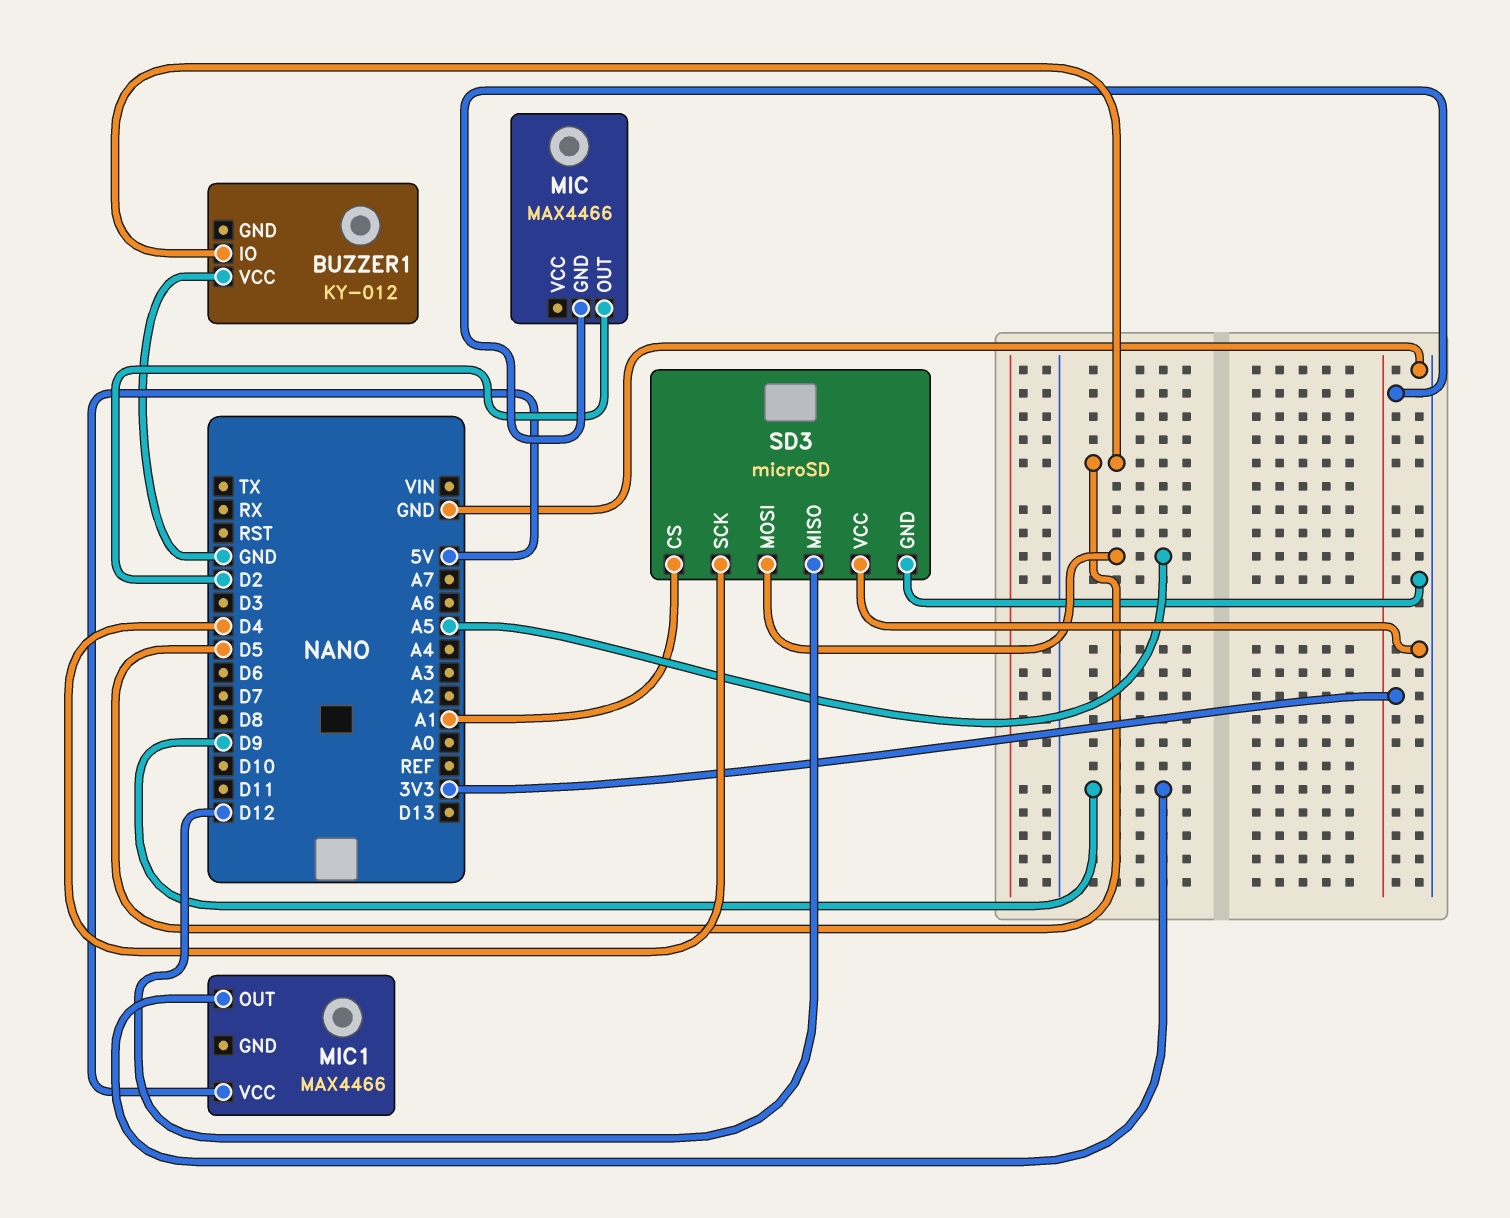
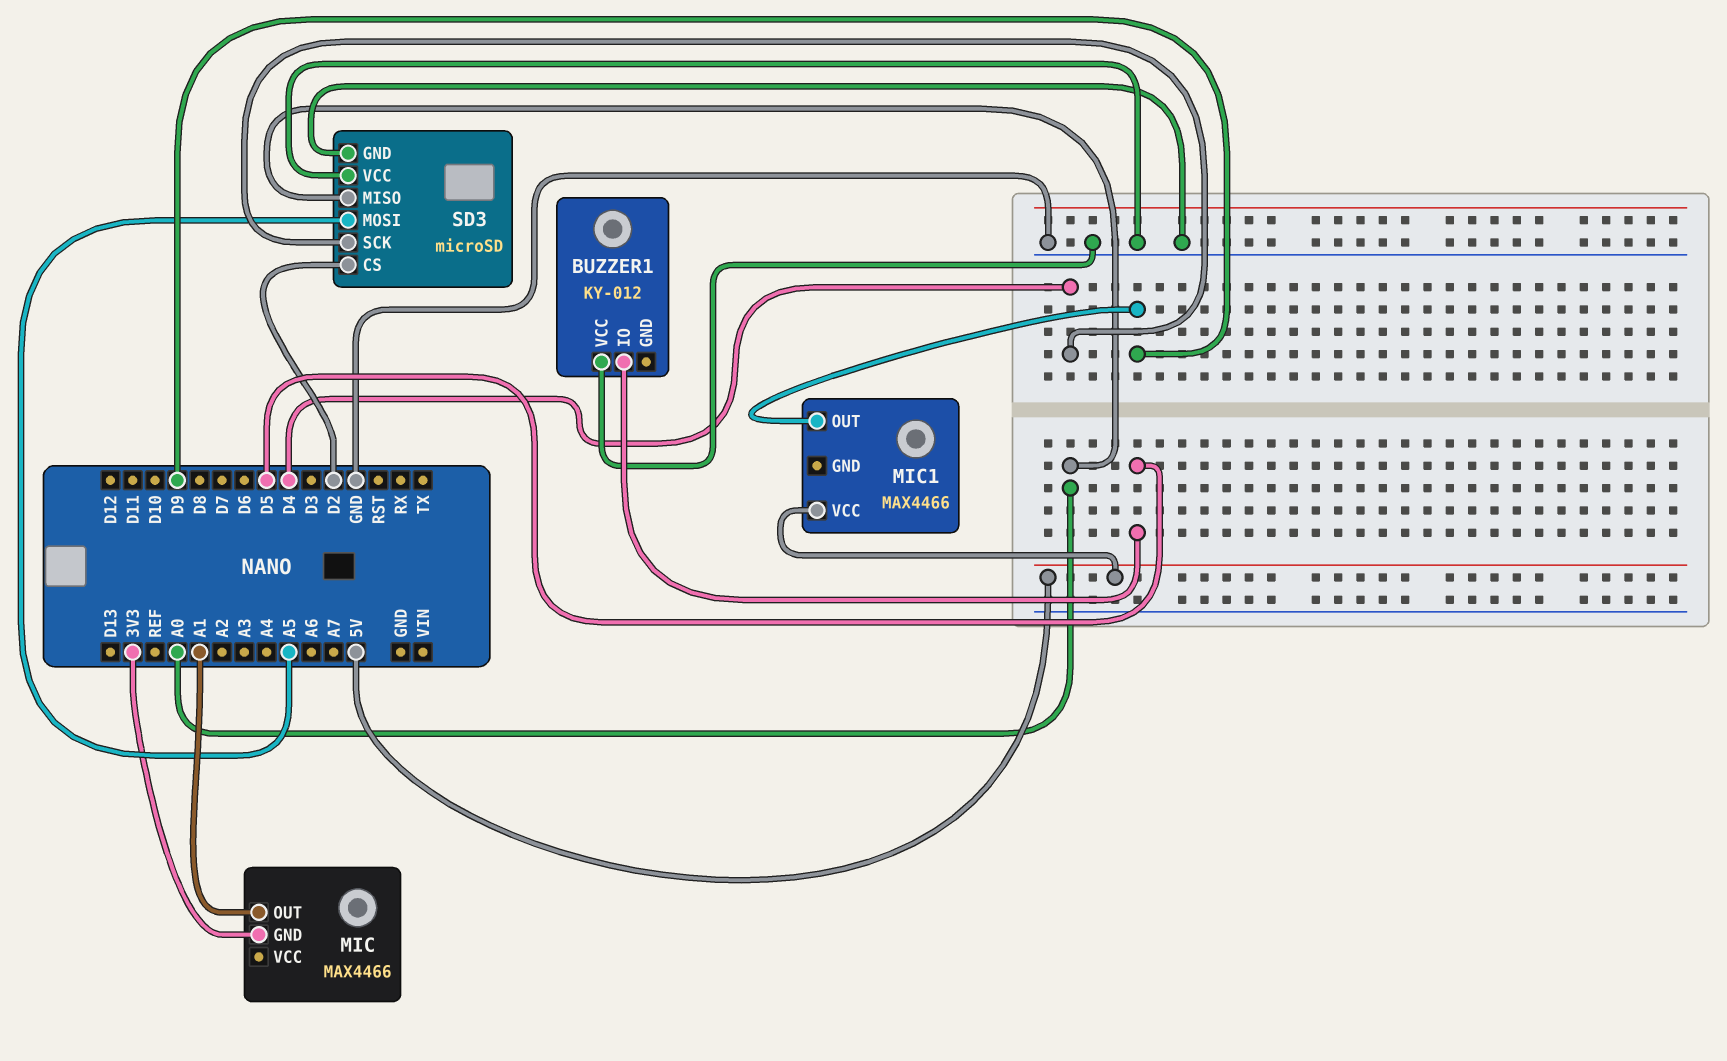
MIC pin OUT: D2 -> A1
SD3 pin CS: A1 -> D2
SD3 pin MISO: D12 -> A0

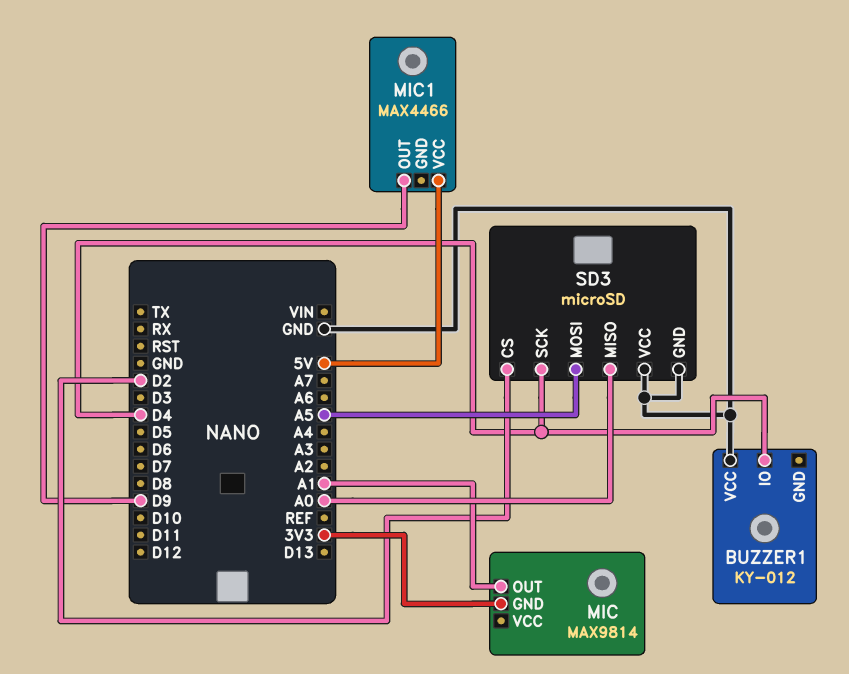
BUZZER1 pin IO: D5 -> D4
MIC: MAX4466 -> MAX9814

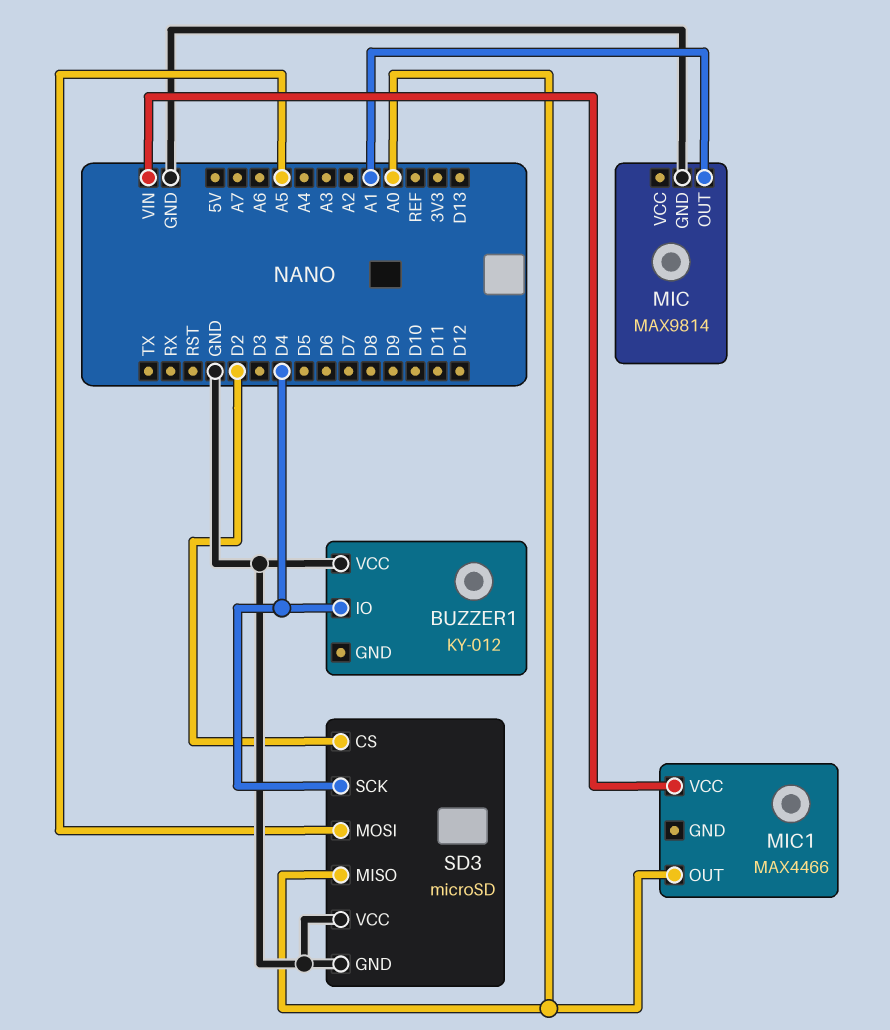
MIC pin GND: 3V3 -> GND
MIC1 pin OUT: D9 -> A0
MIC1 pin VCC: 5V -> VIN

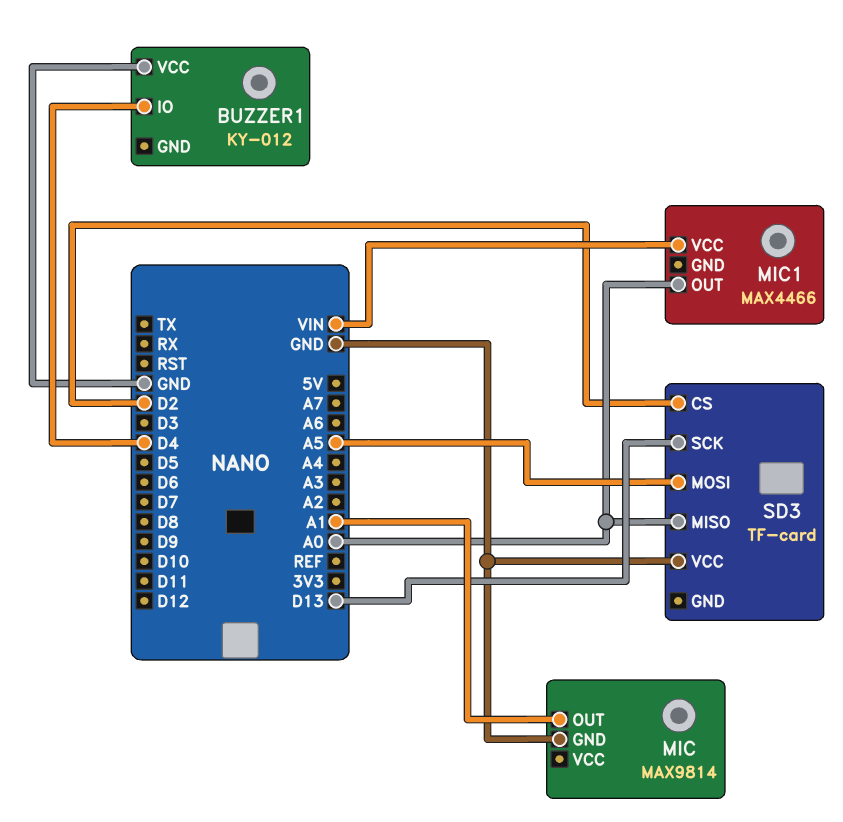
SD3: microSD -> TF-card
SD3 pin GND: GND -> none
SD3 pin SCK: D4 -> D13

